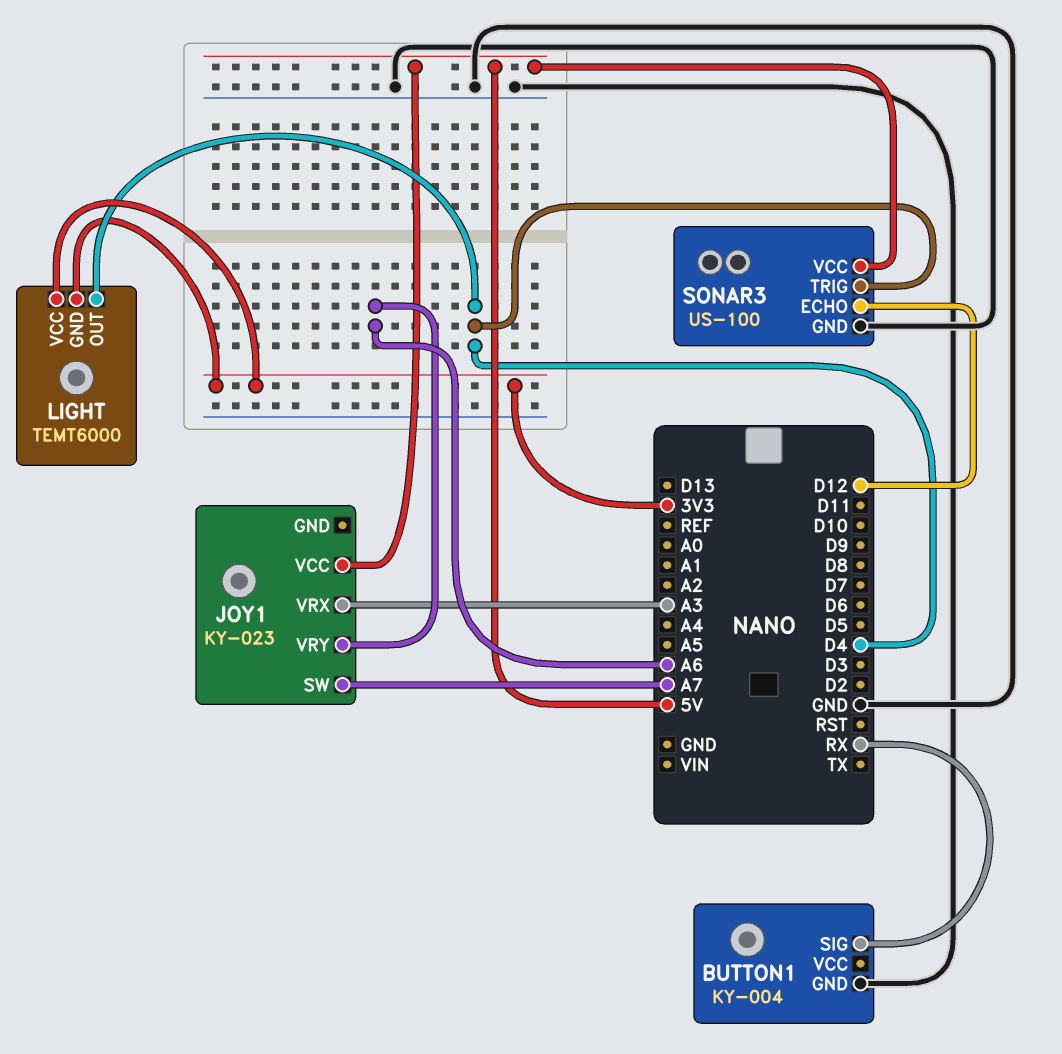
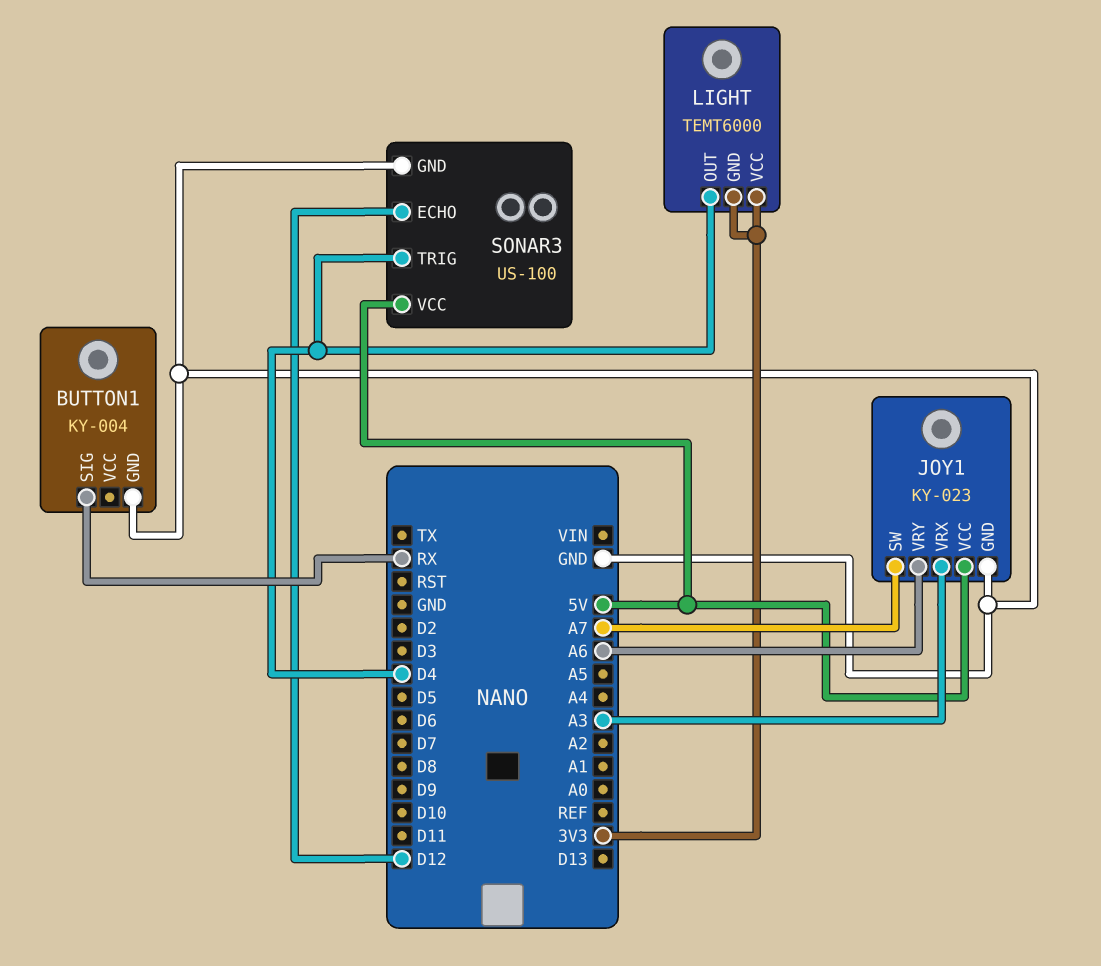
JOY1 pin GND: none -> GND

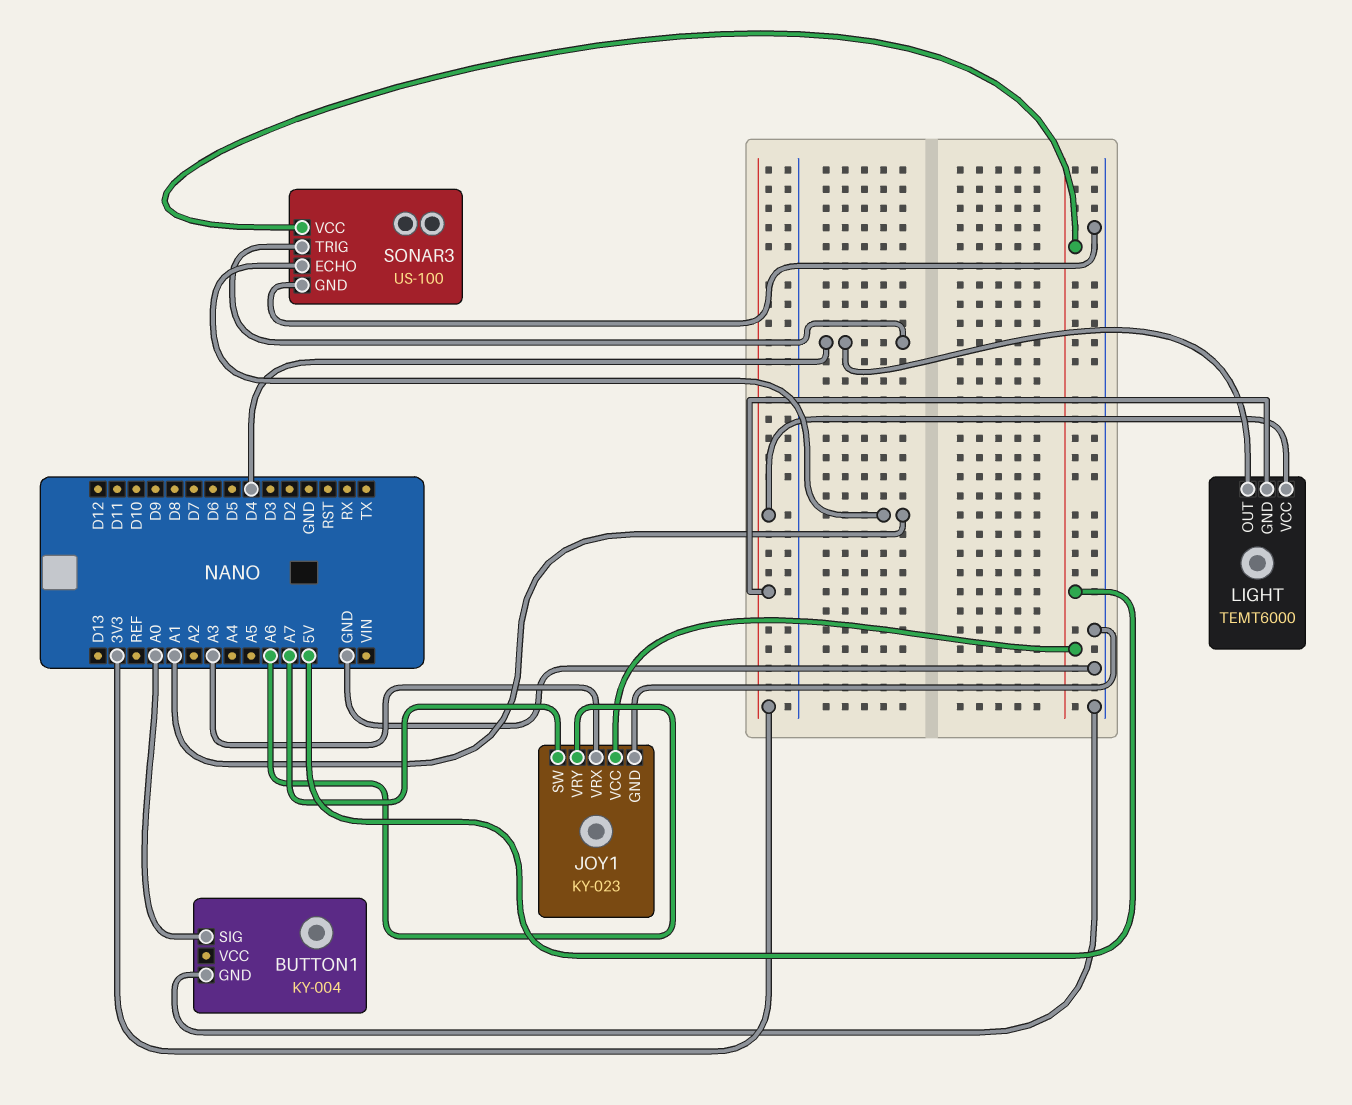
BUTTON1 pin SIG: RX -> A0
SONAR3 pin ECHO: D12 -> A1

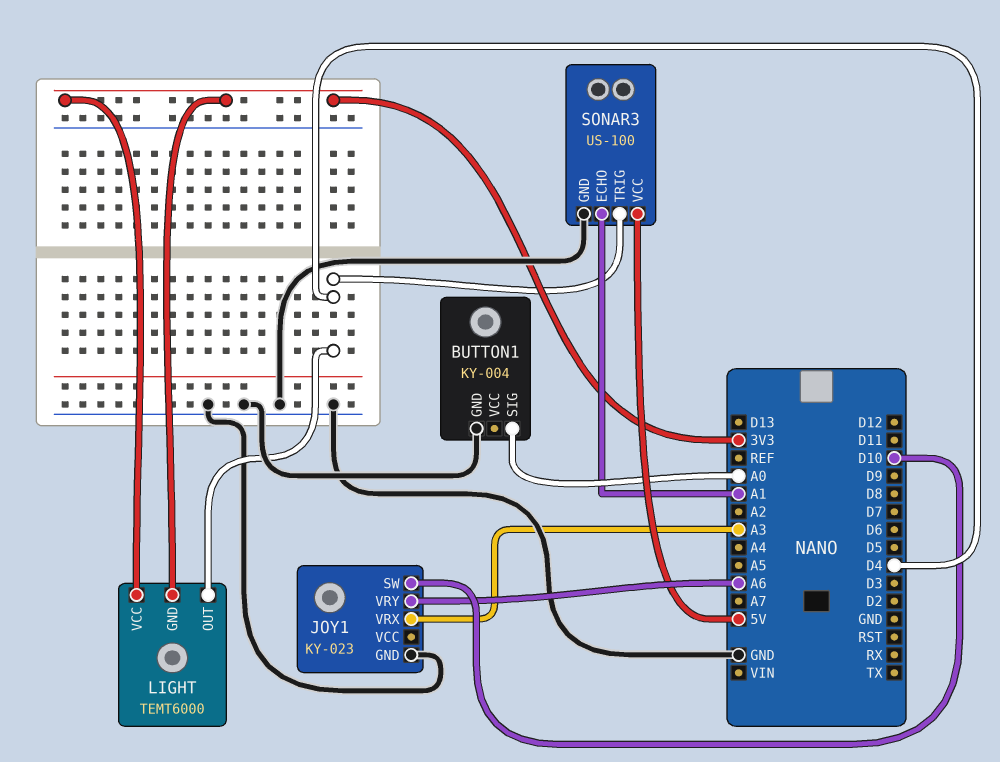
JOY1 pin SW: A7 -> D10
JOY1 pin VCC: 5V -> none

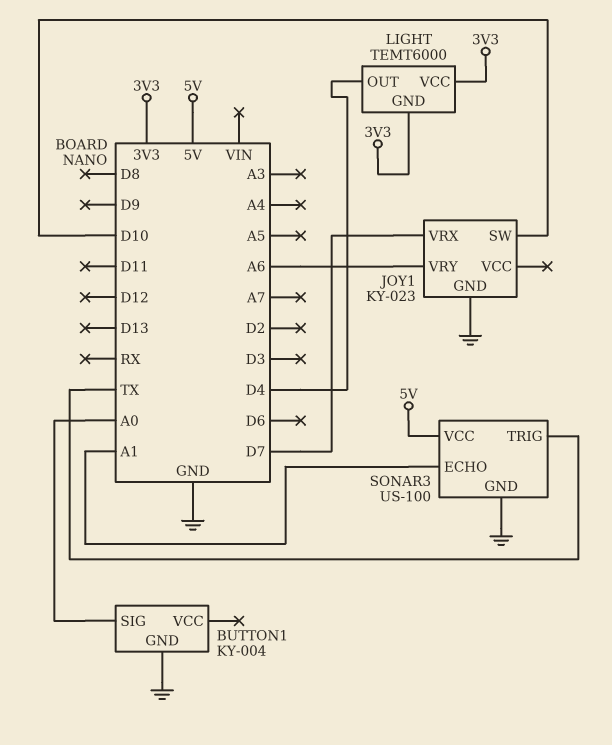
JOY1 pin VRX: A3 -> D7
SONAR3 pin TRIG: D4 -> TX

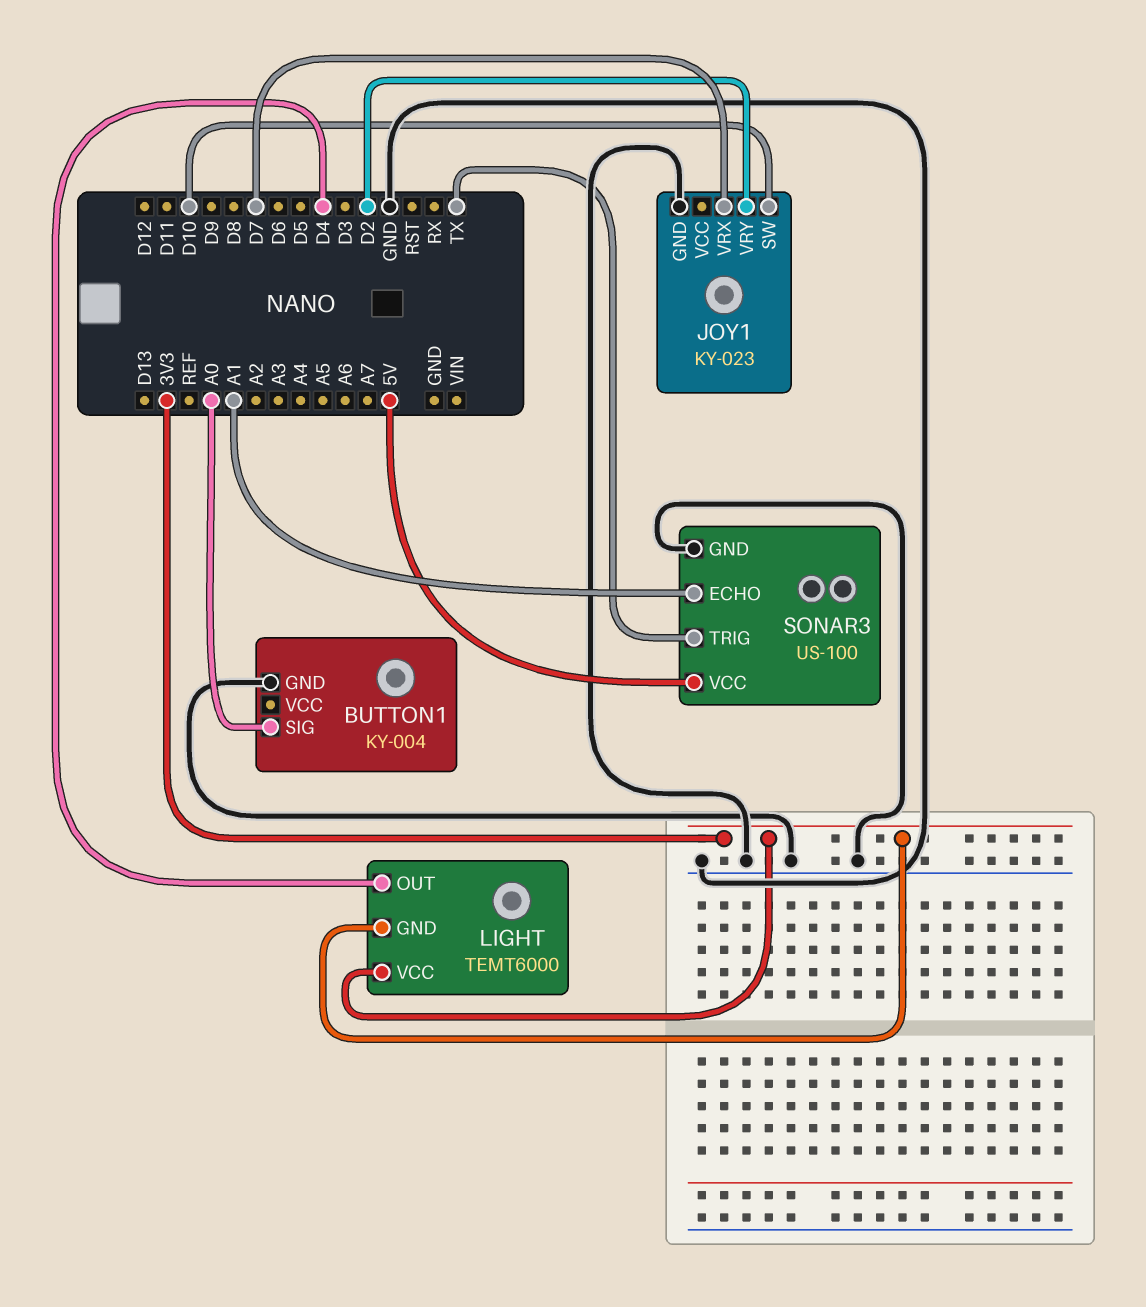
JOY1 pin VRY: A6 -> D2

